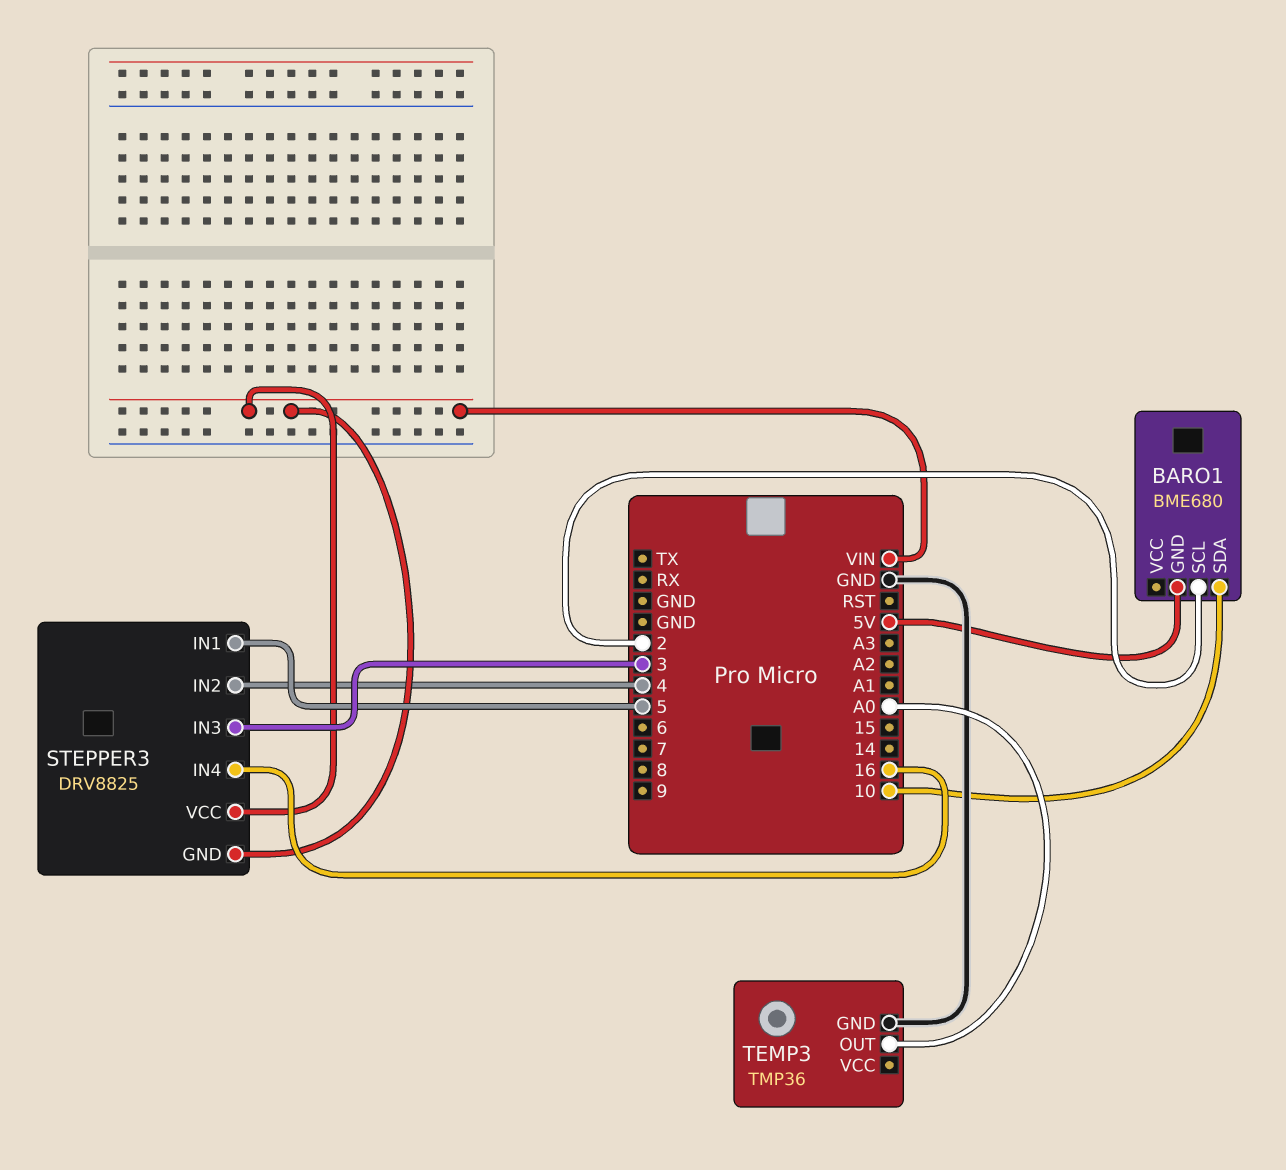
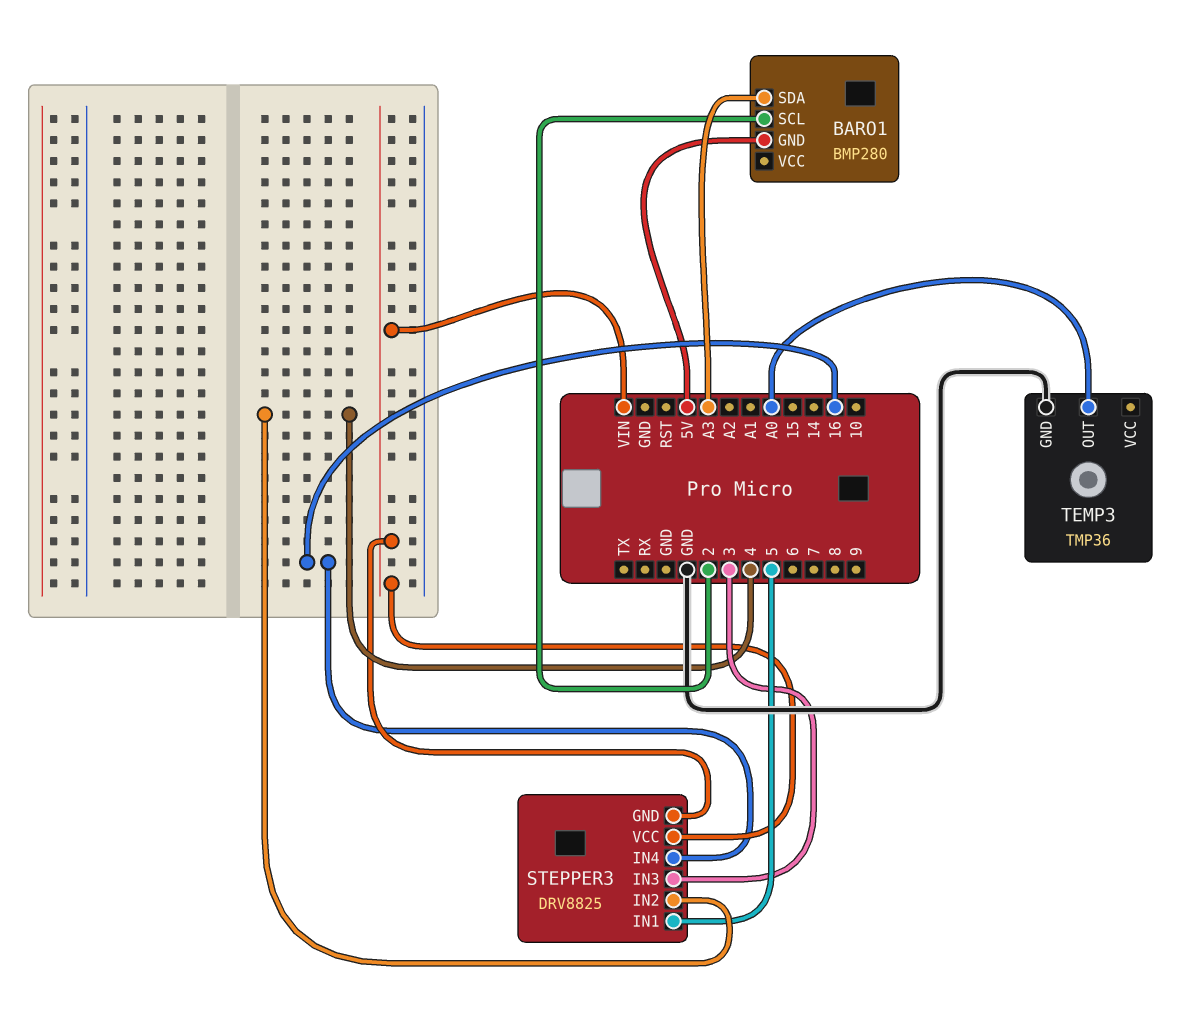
BARO1: BME680 -> BMP280
BARO1 pin SDA: 10 -> A3

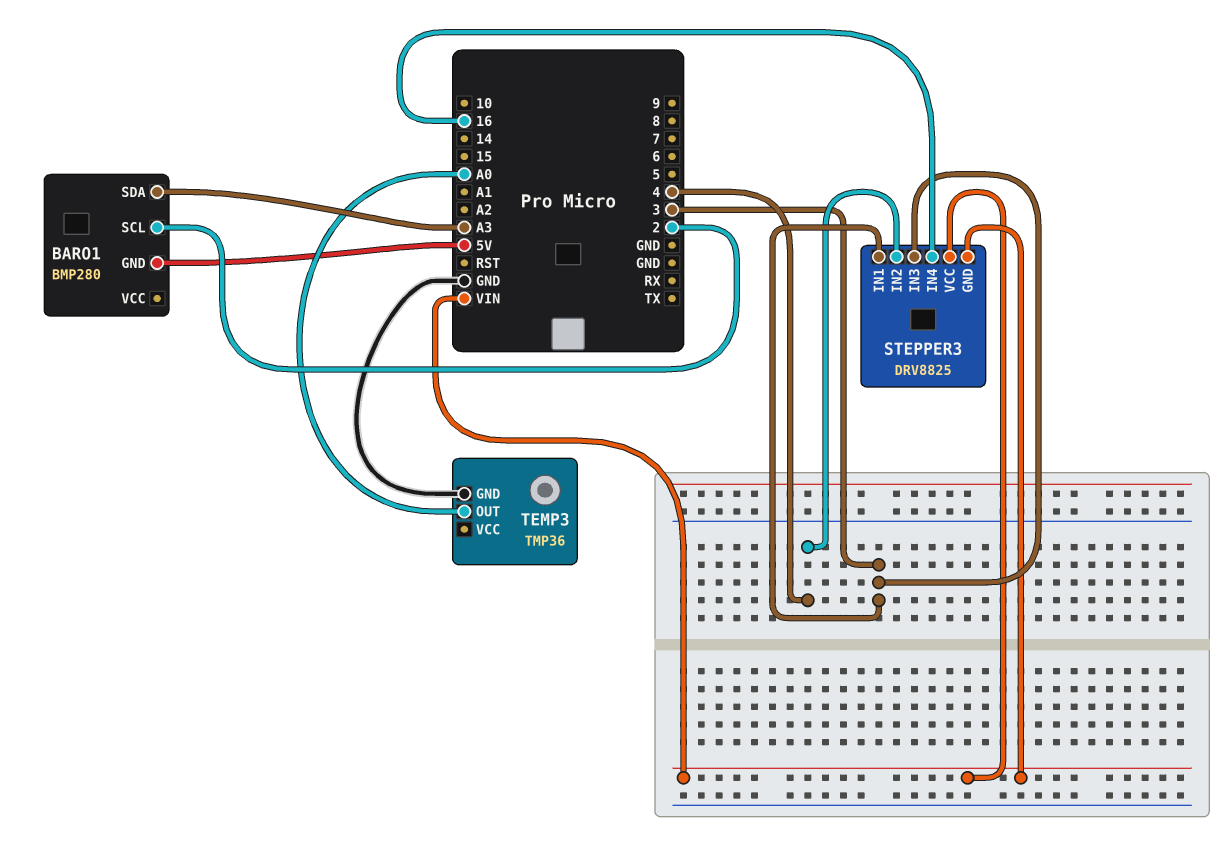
STEPPER3 pin IN1: 5 -> 3

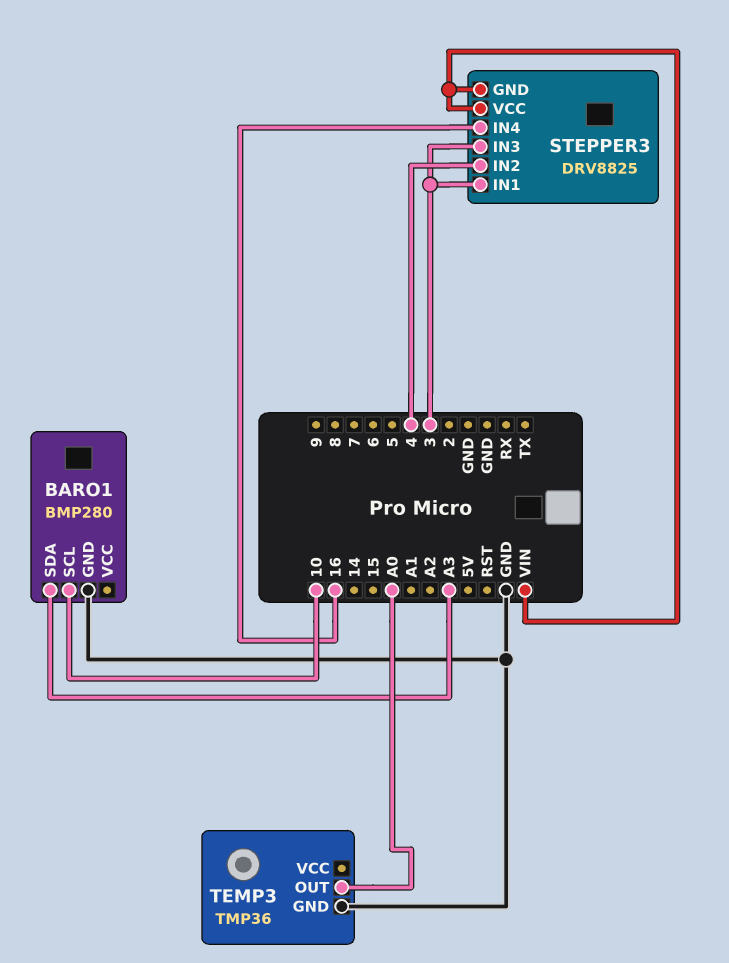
BARO1 pin GND: 5V -> GND
BARO1 pin SCL: 2 -> 10

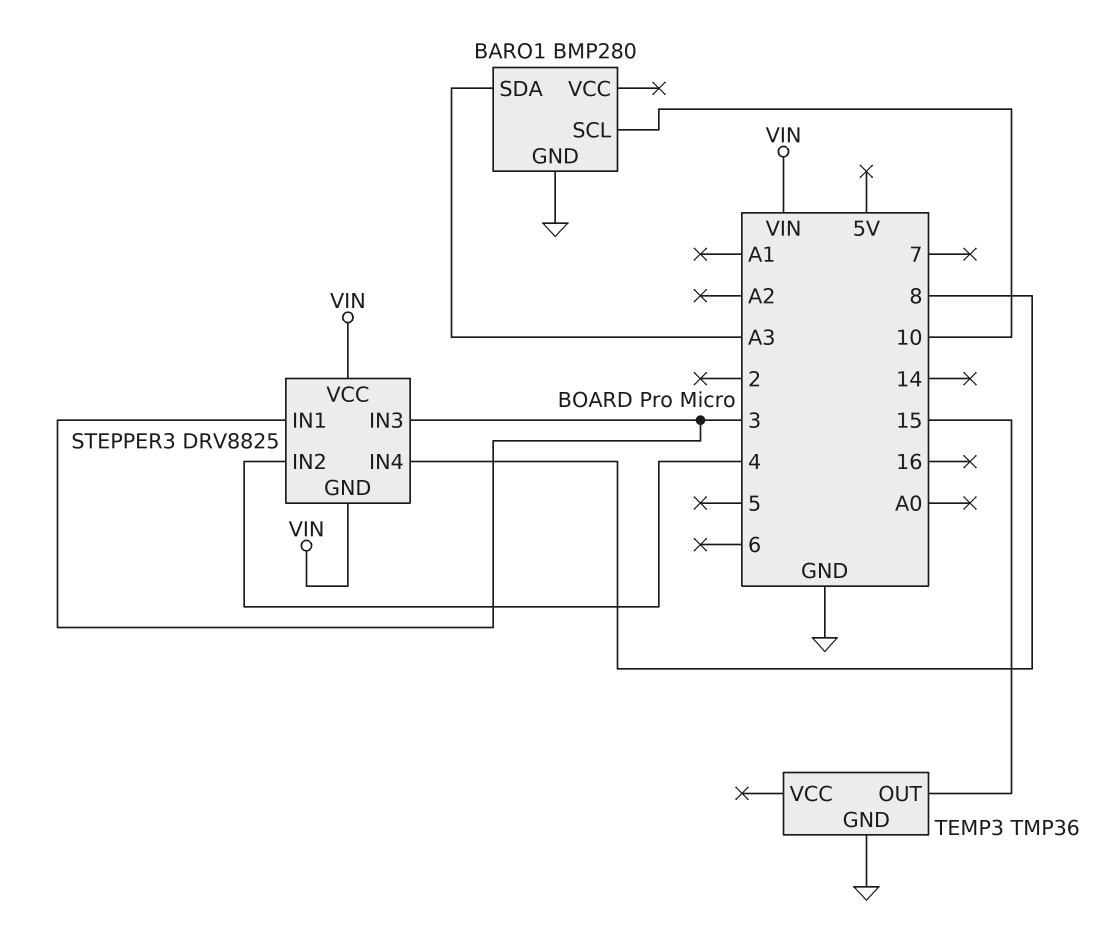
STEPPER3 pin IN4: 16 -> 8
TEMP3 pin OUT: A0 -> 15

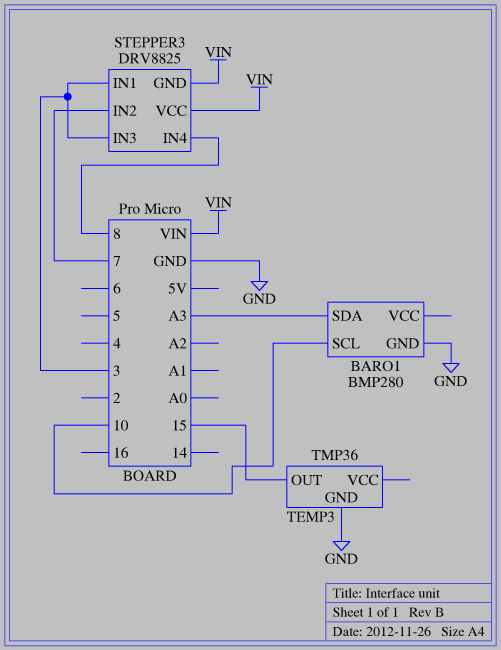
STEPPER3 pin IN2: 4 -> 7

